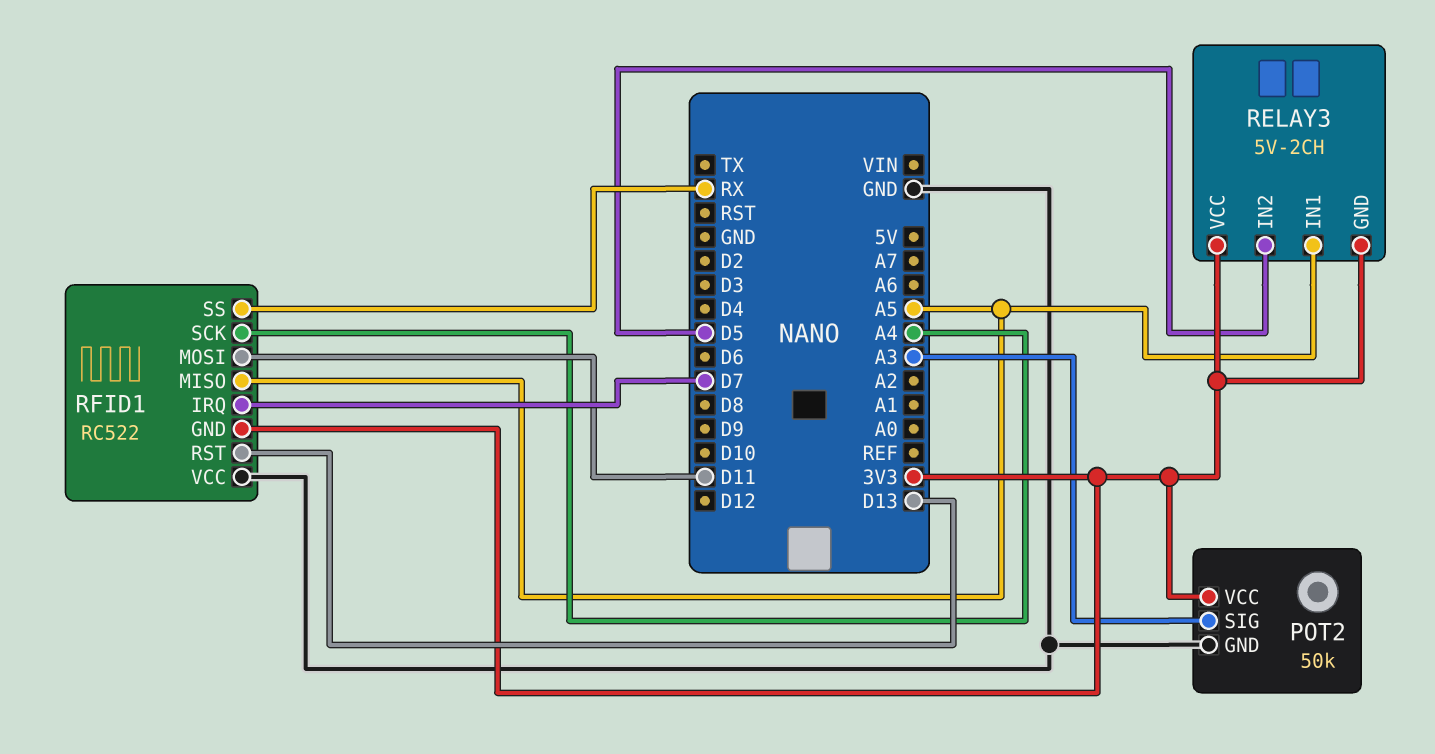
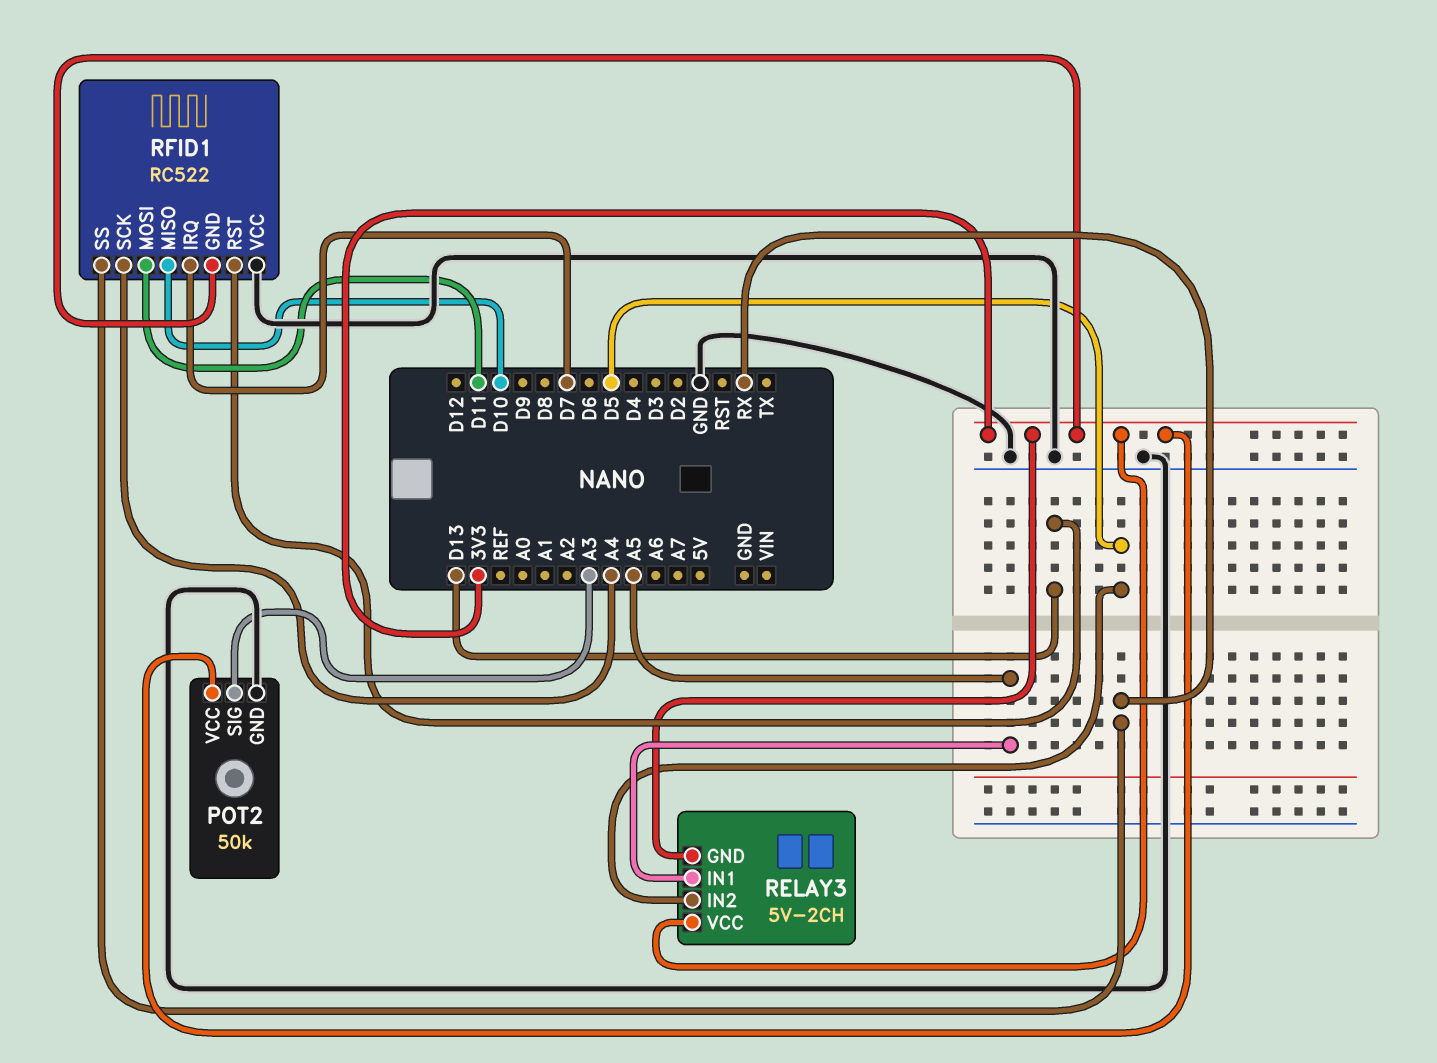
RFID1 pin MISO: A5 -> D10

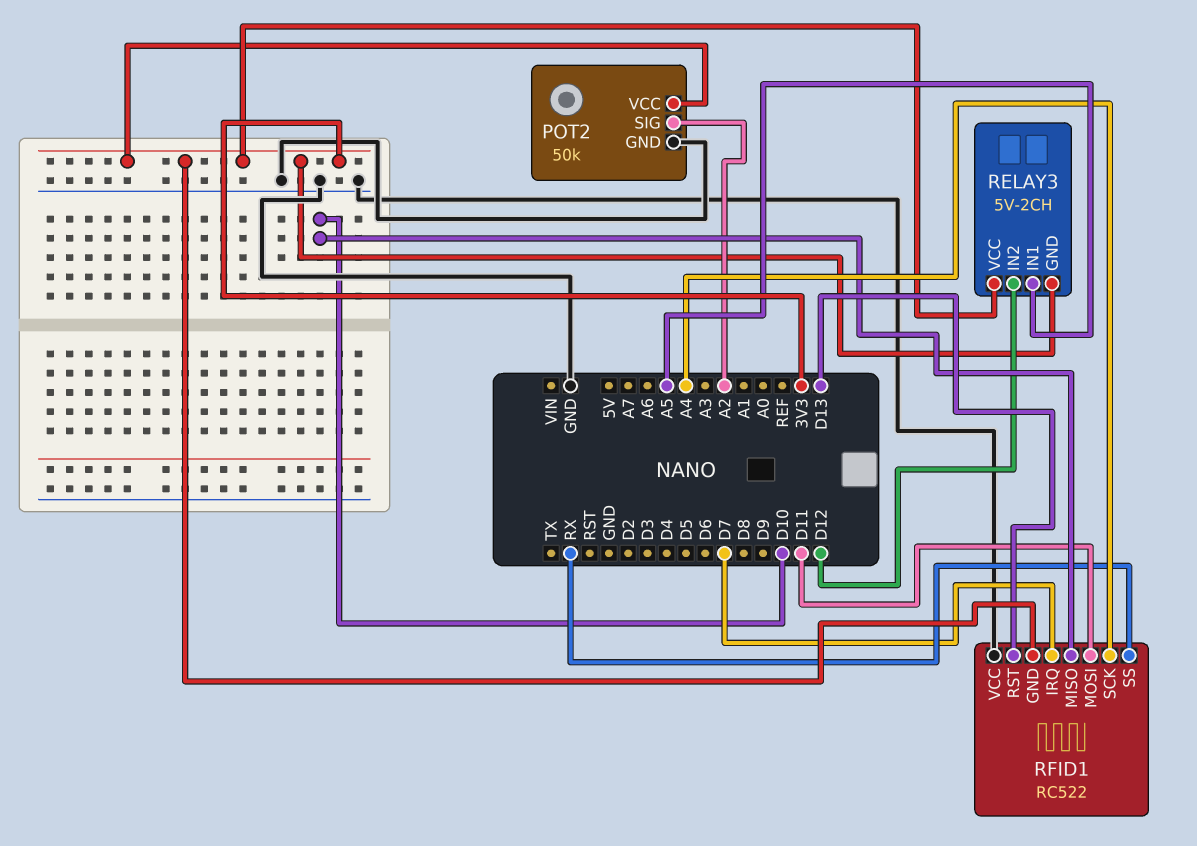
POT2 pin SIG: A3 -> A2
RELAY3 pin IN2: D5 -> D12

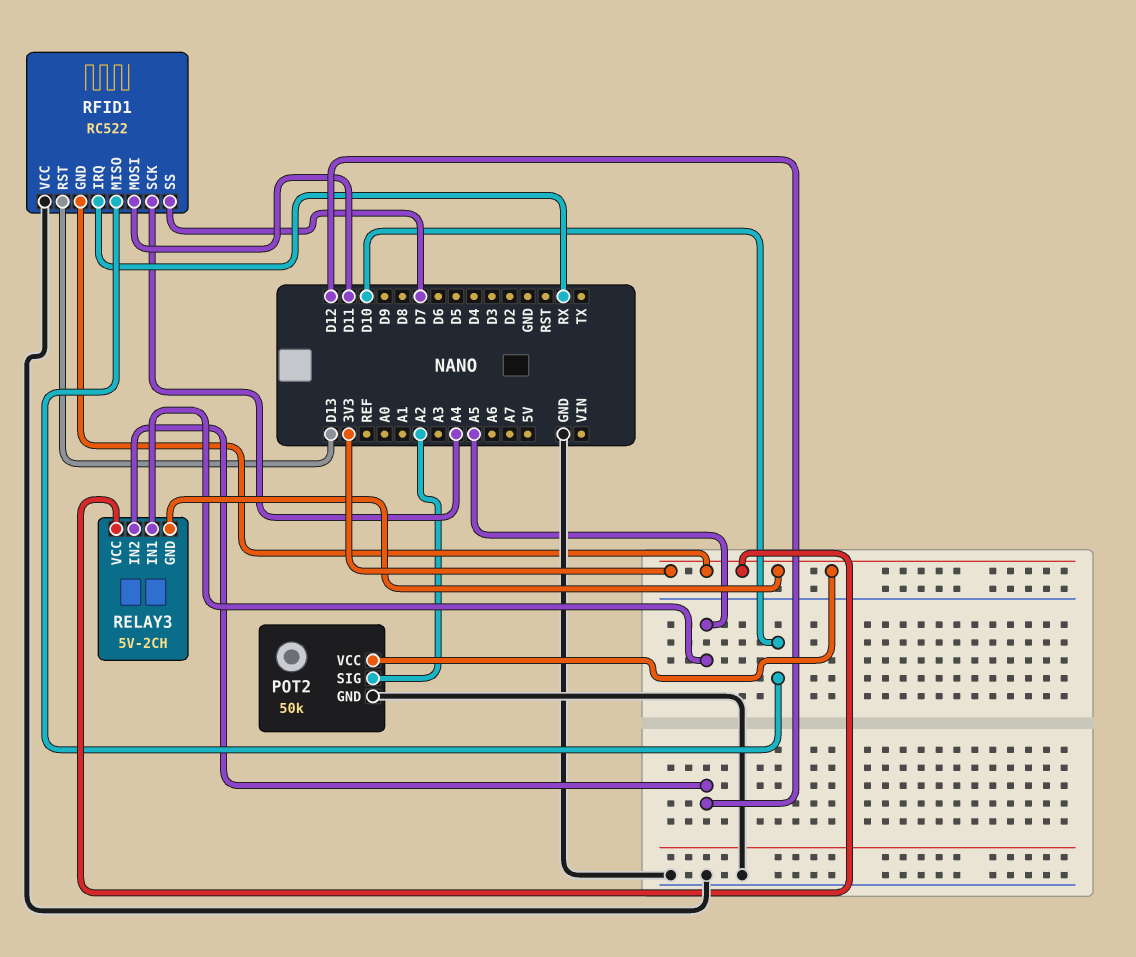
RFID1 pin IRQ: D7 -> RX
RFID1 pin SS: RX -> D7

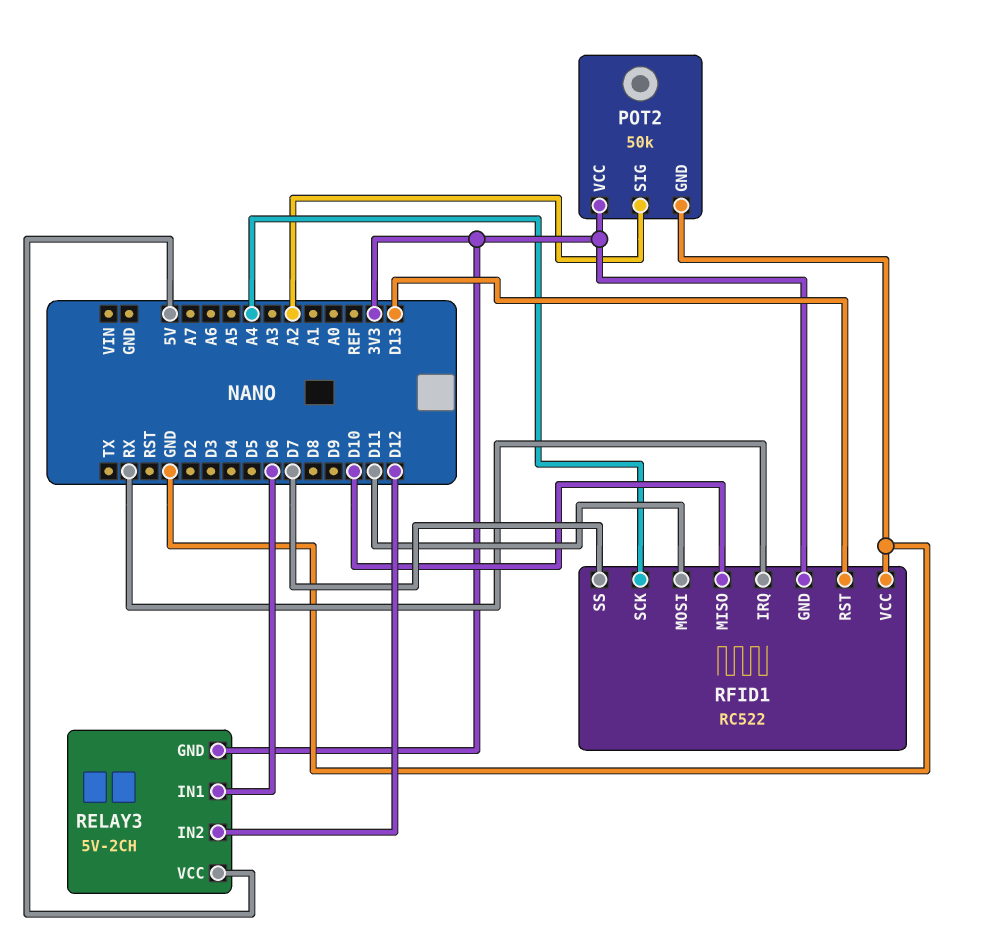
RELAY3 pin IN1: A5 -> D6
RELAY3 pin VCC: 3V3 -> 5V

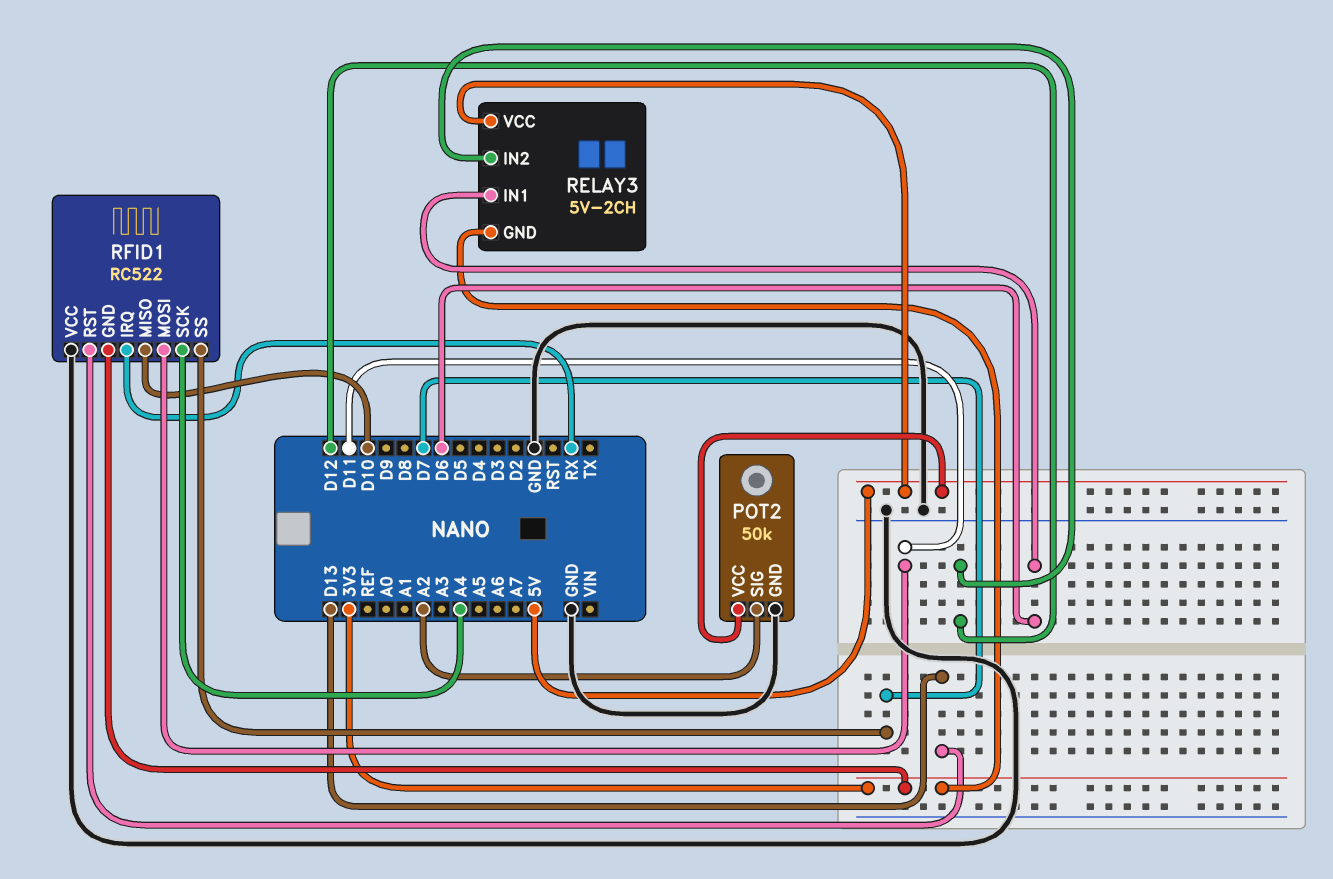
POT2 pin VCC: 3V3 -> 5V

